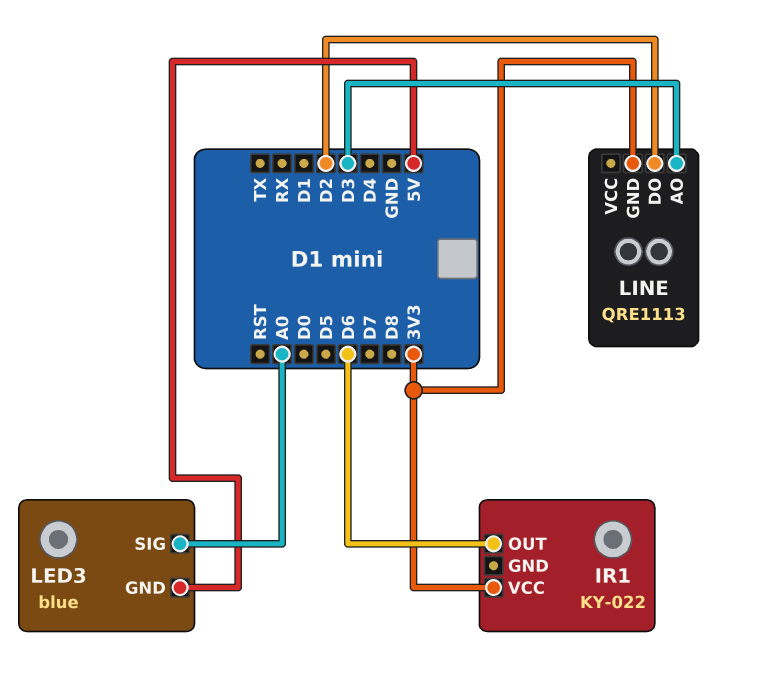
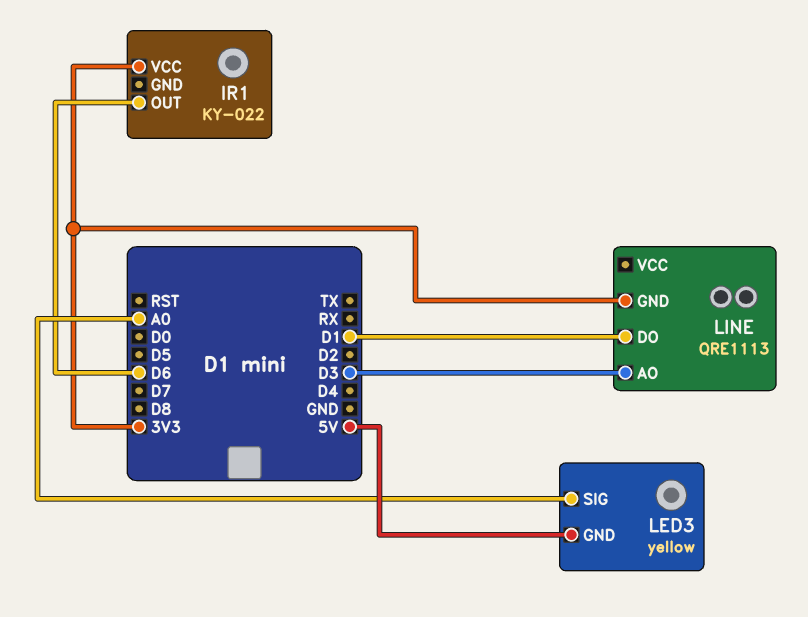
LED3: blue -> yellow
LINE pin DO: D2 -> D1

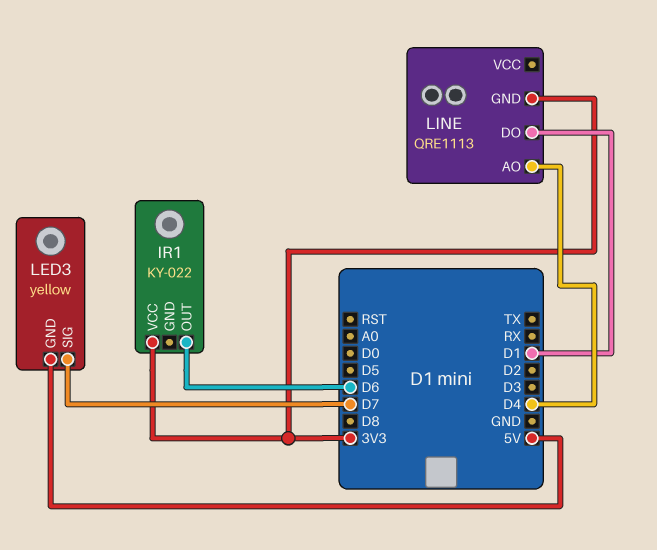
LED3 pin SIG: A0 -> D7
LINE pin AO: D3 -> D4

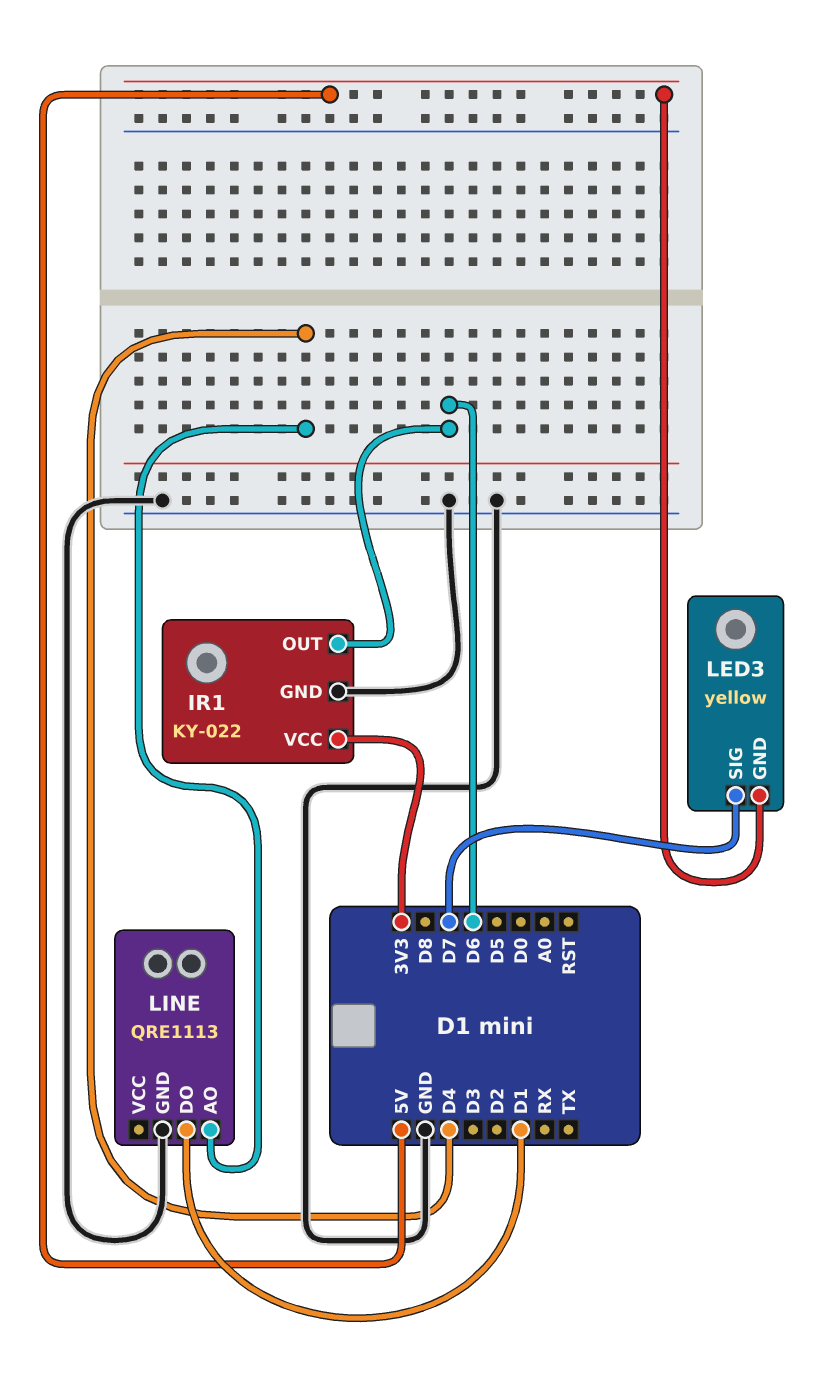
IR1 pin GND: none -> GND
LINE pin GND: 3V3 -> GND

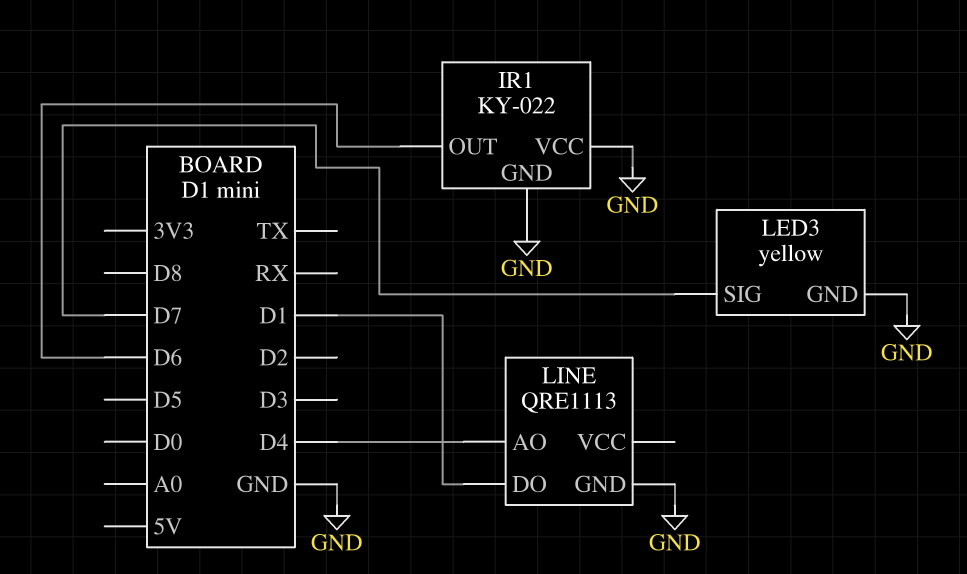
IR1 pin VCC: 3V3 -> GND
LED3 pin GND: 5V -> GND

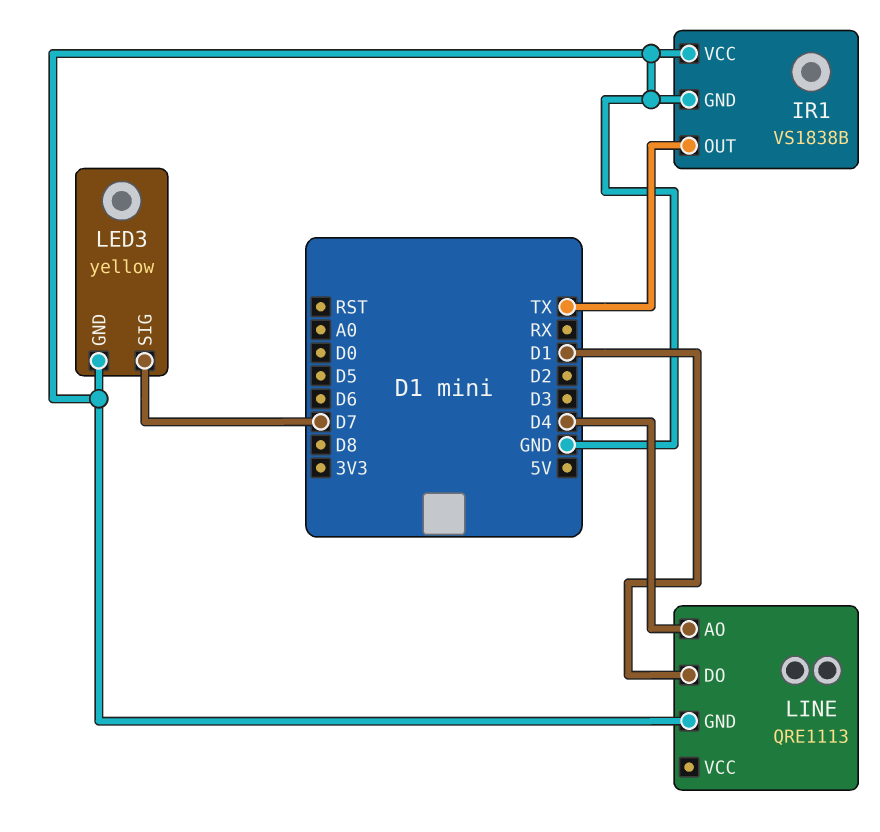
IR1: KY-022 -> VS1838B
IR1 pin OUT: D6 -> TX

